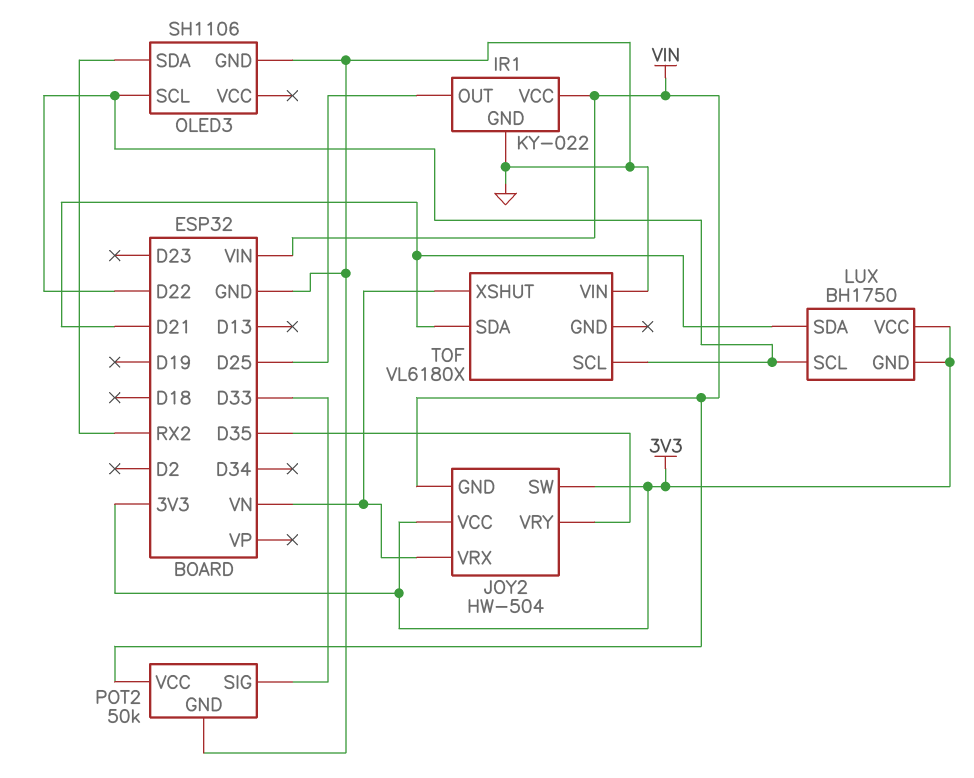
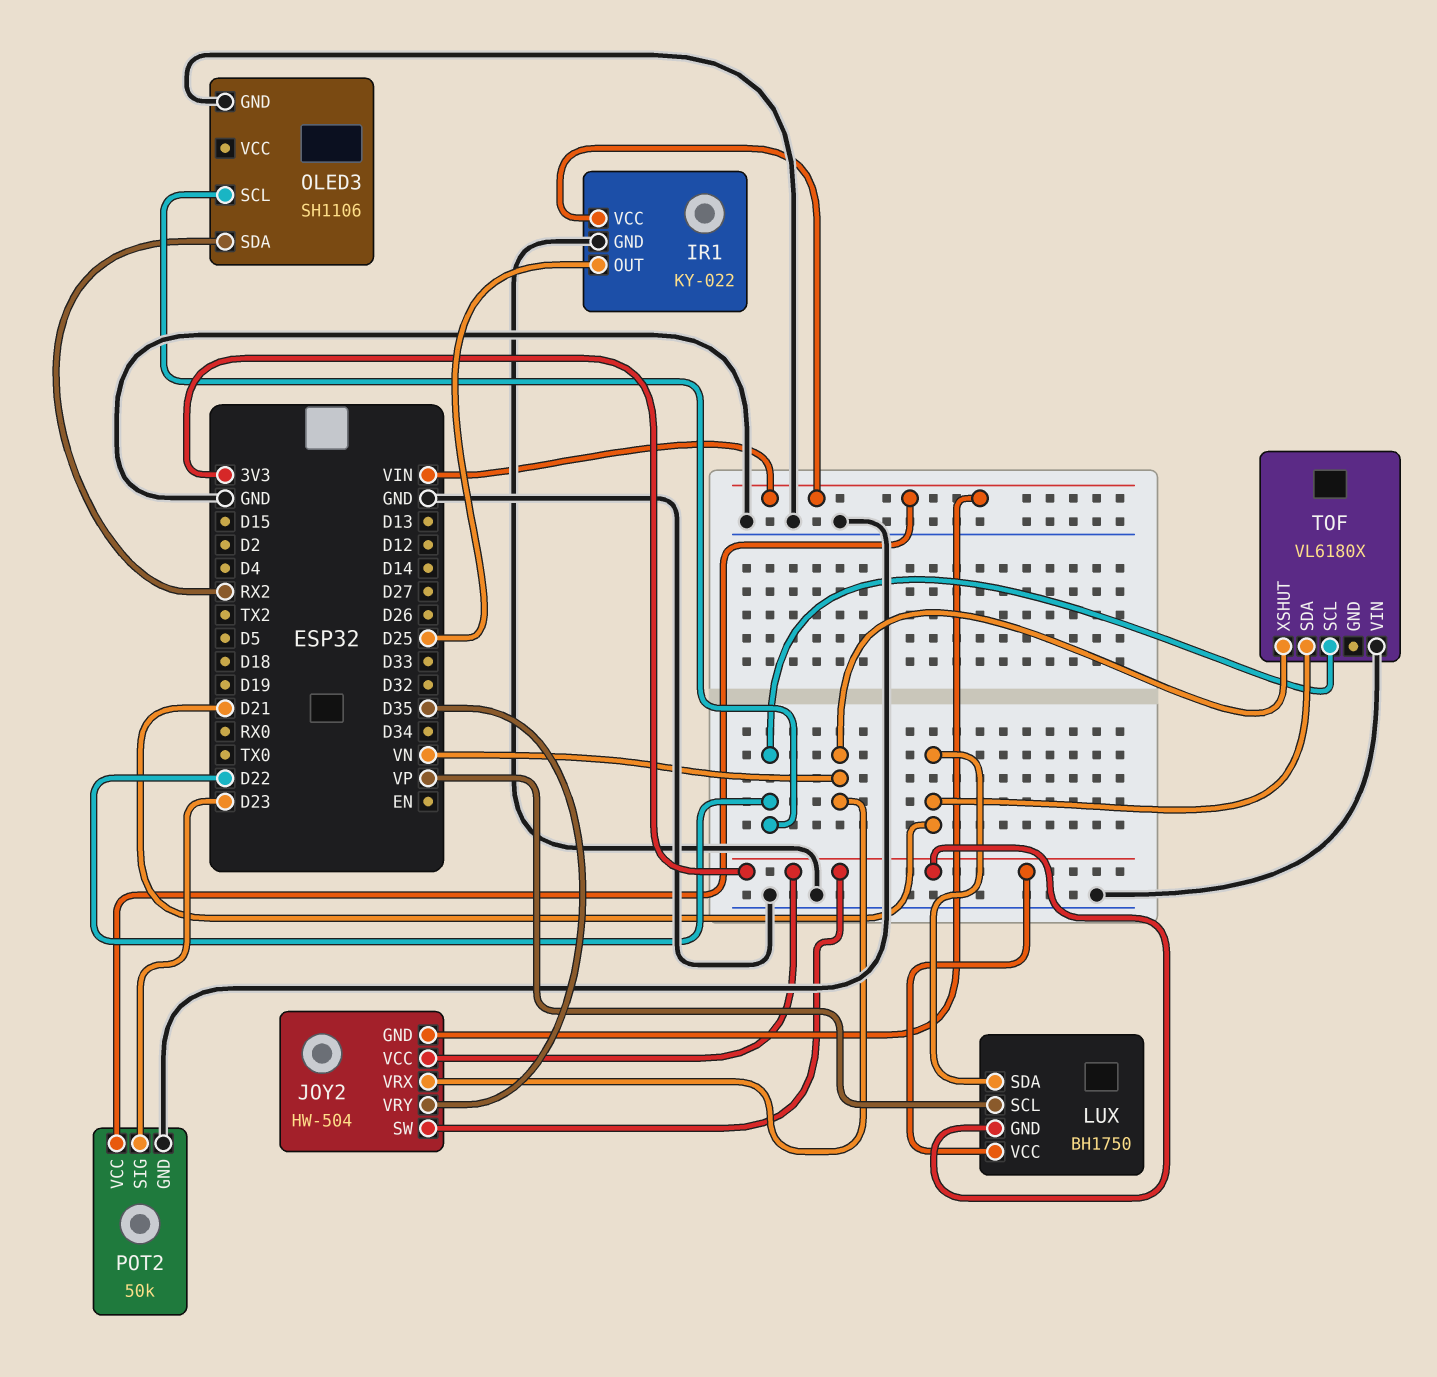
LUX pin SCL: D22 -> VP
POT2 pin SIG: D33 -> D23

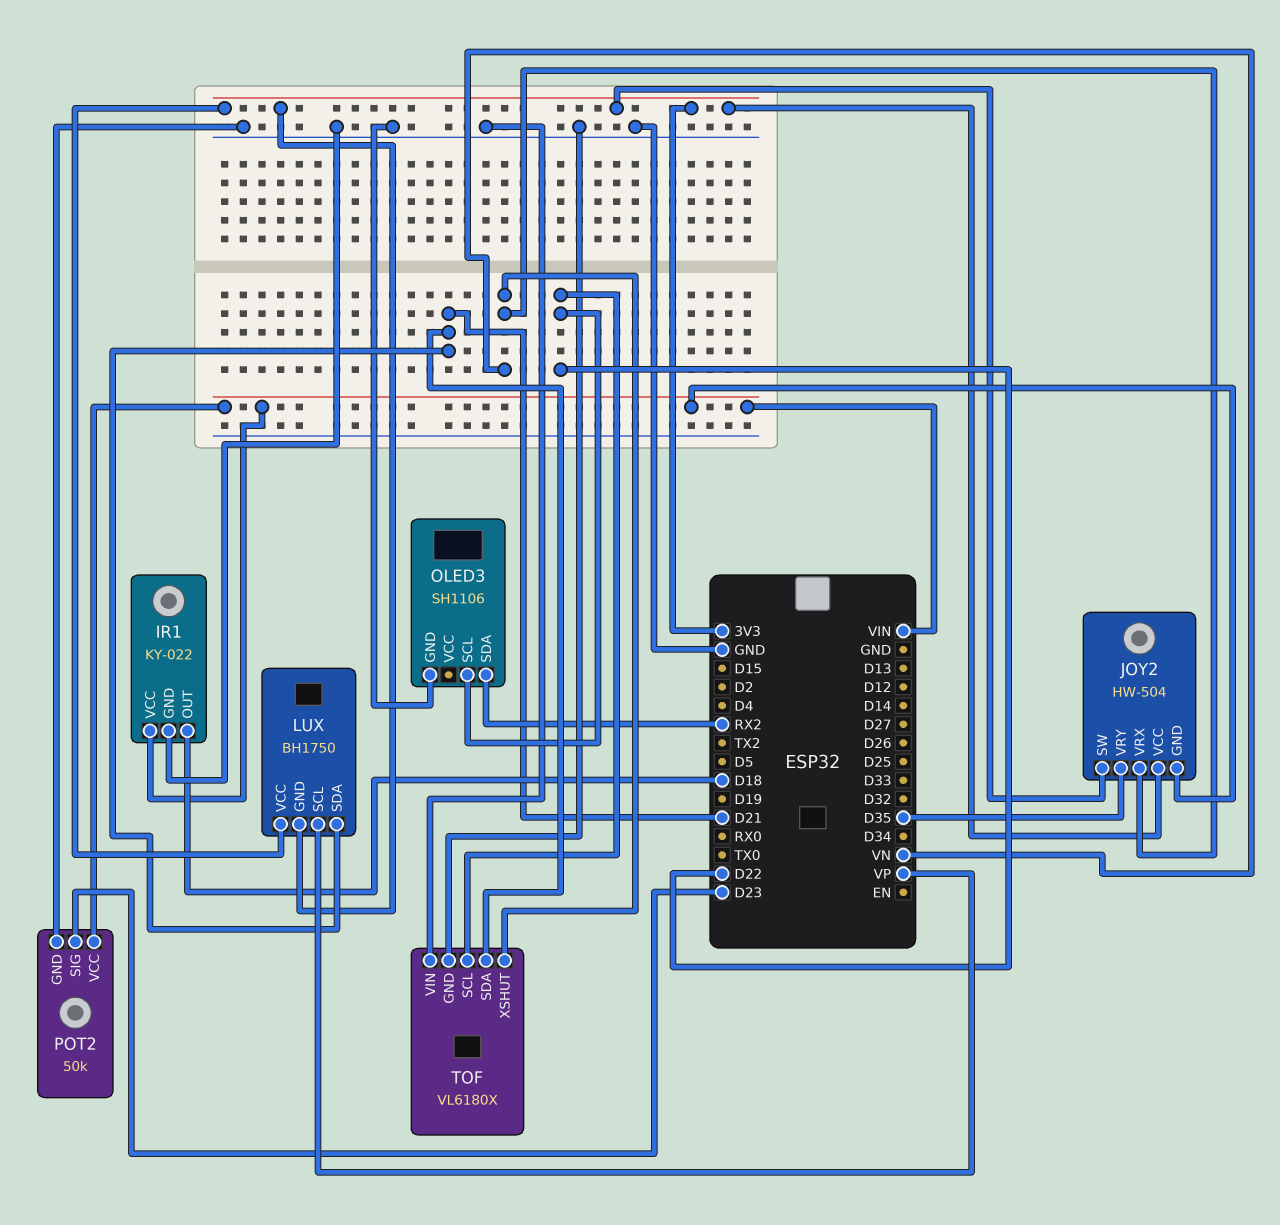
IR1 pin OUT: D25 -> D18
TOF pin GND: none -> GND

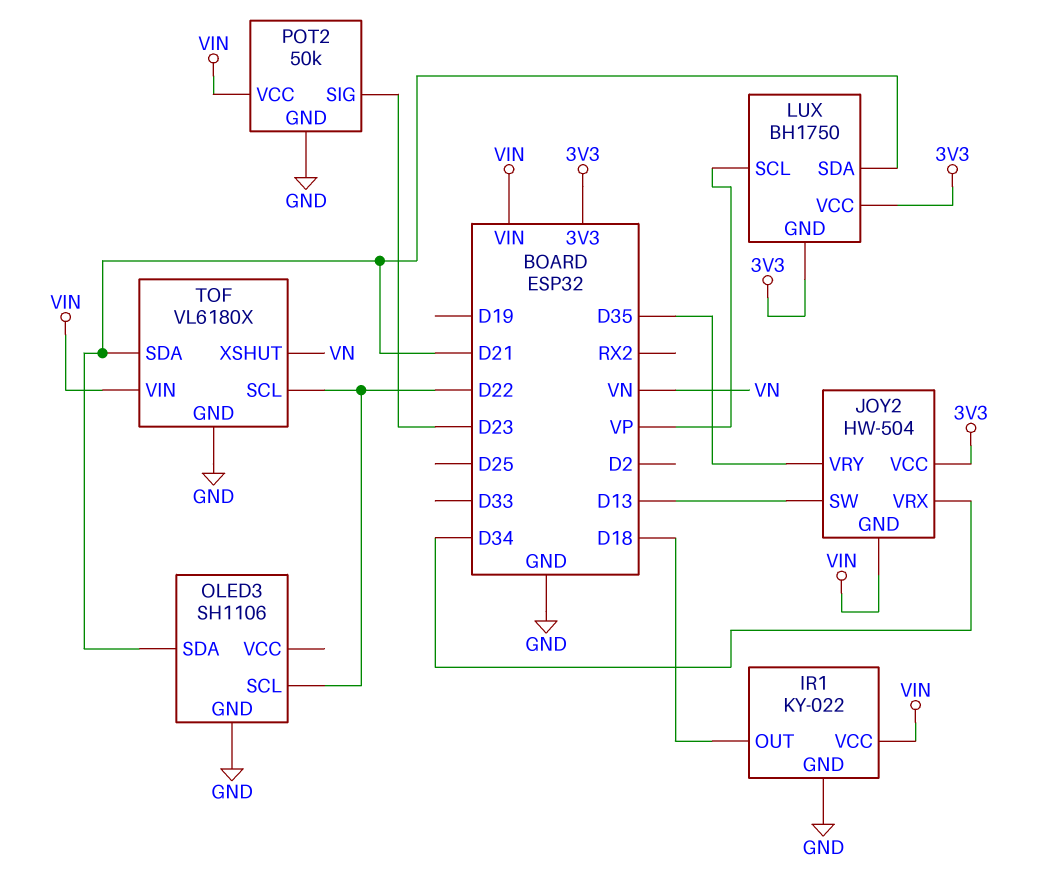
JOY2 pin SW: 3V3 -> D13
JOY2 pin VRX: VN -> D34
OLED3 pin SDA: RX2 -> D21
TOF pin VIN: GND -> VIN

